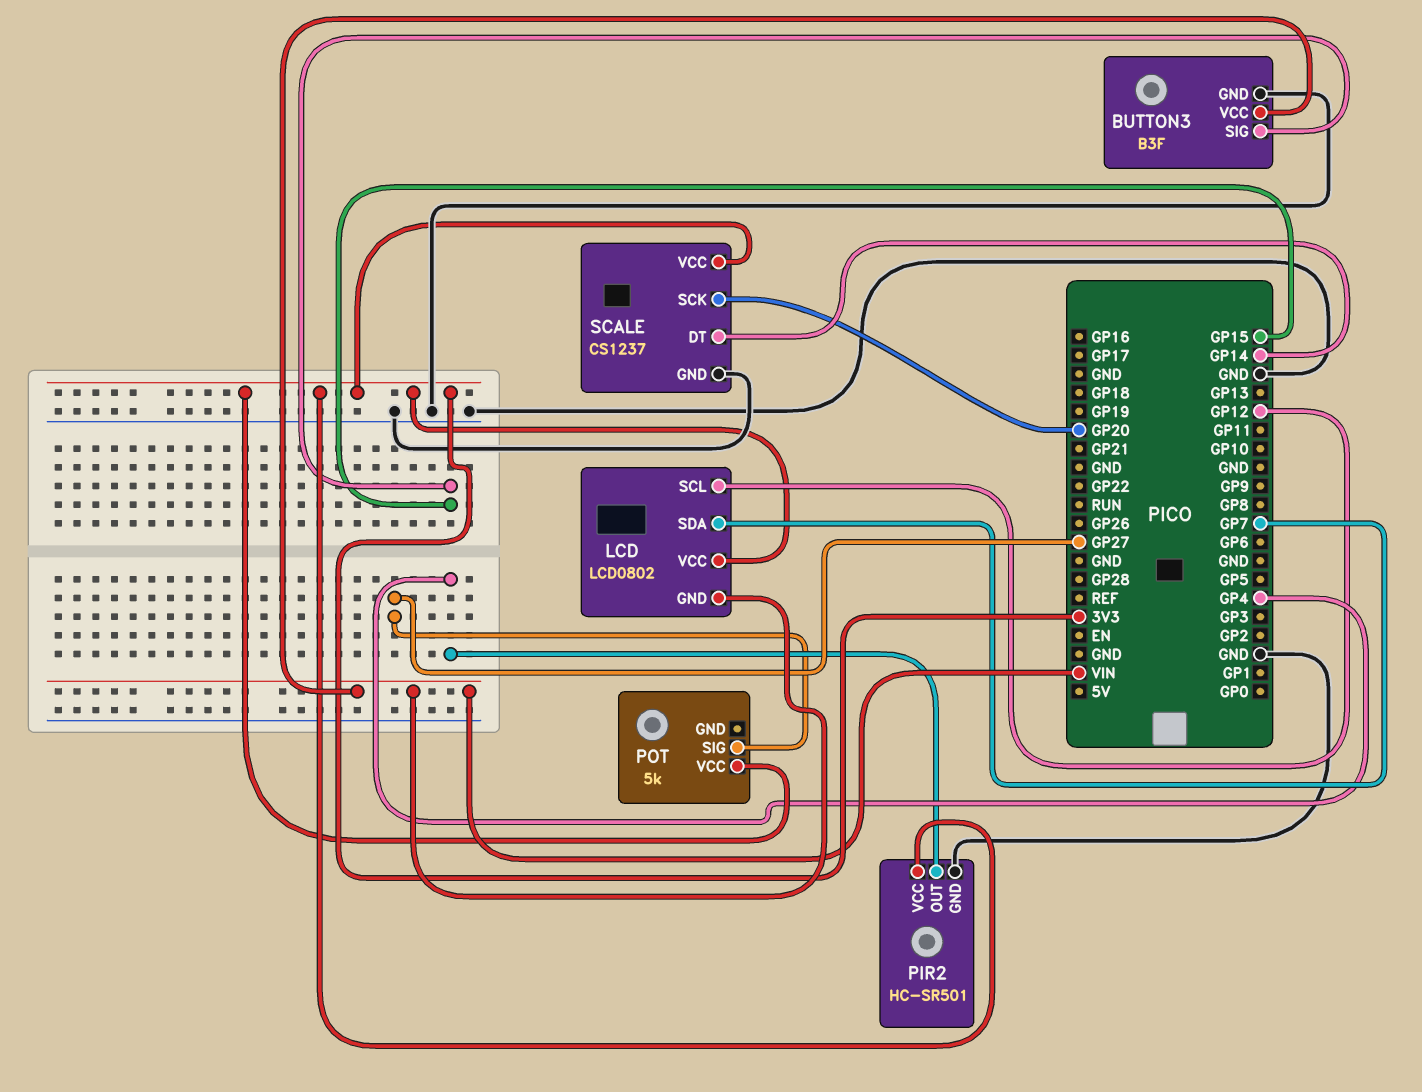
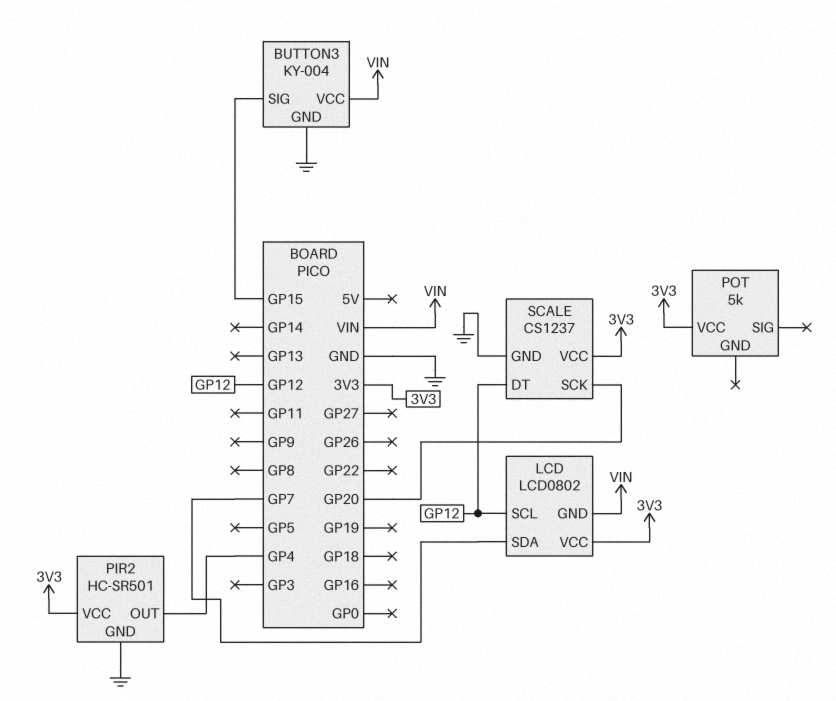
BUTTON3: B3F -> KY-004
POT pin SIG: GP27 -> none
SCALE pin DT: GP14 -> GP12

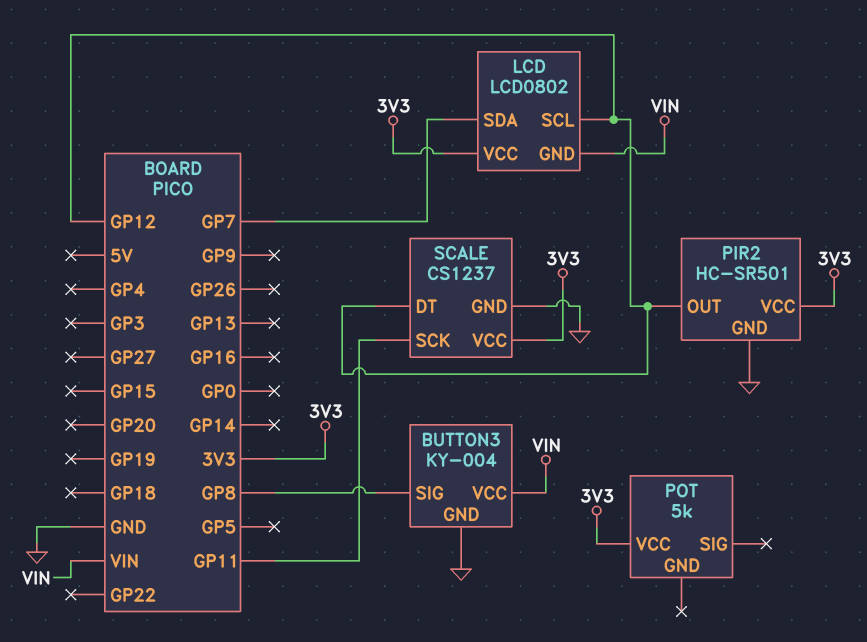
BUTTON3 pin SIG: GP15 -> GP8
PIR2 pin OUT: GP4 -> GP12
SCALE pin SCK: GP20 -> GP11

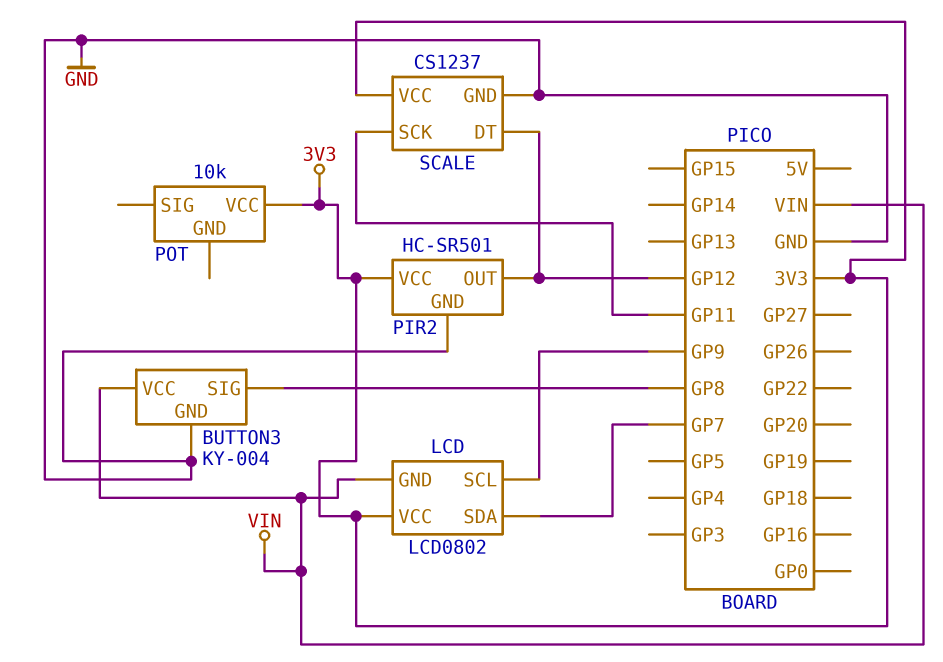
LCD pin SCL: GP12 -> GP9
POT: 5k -> 10k

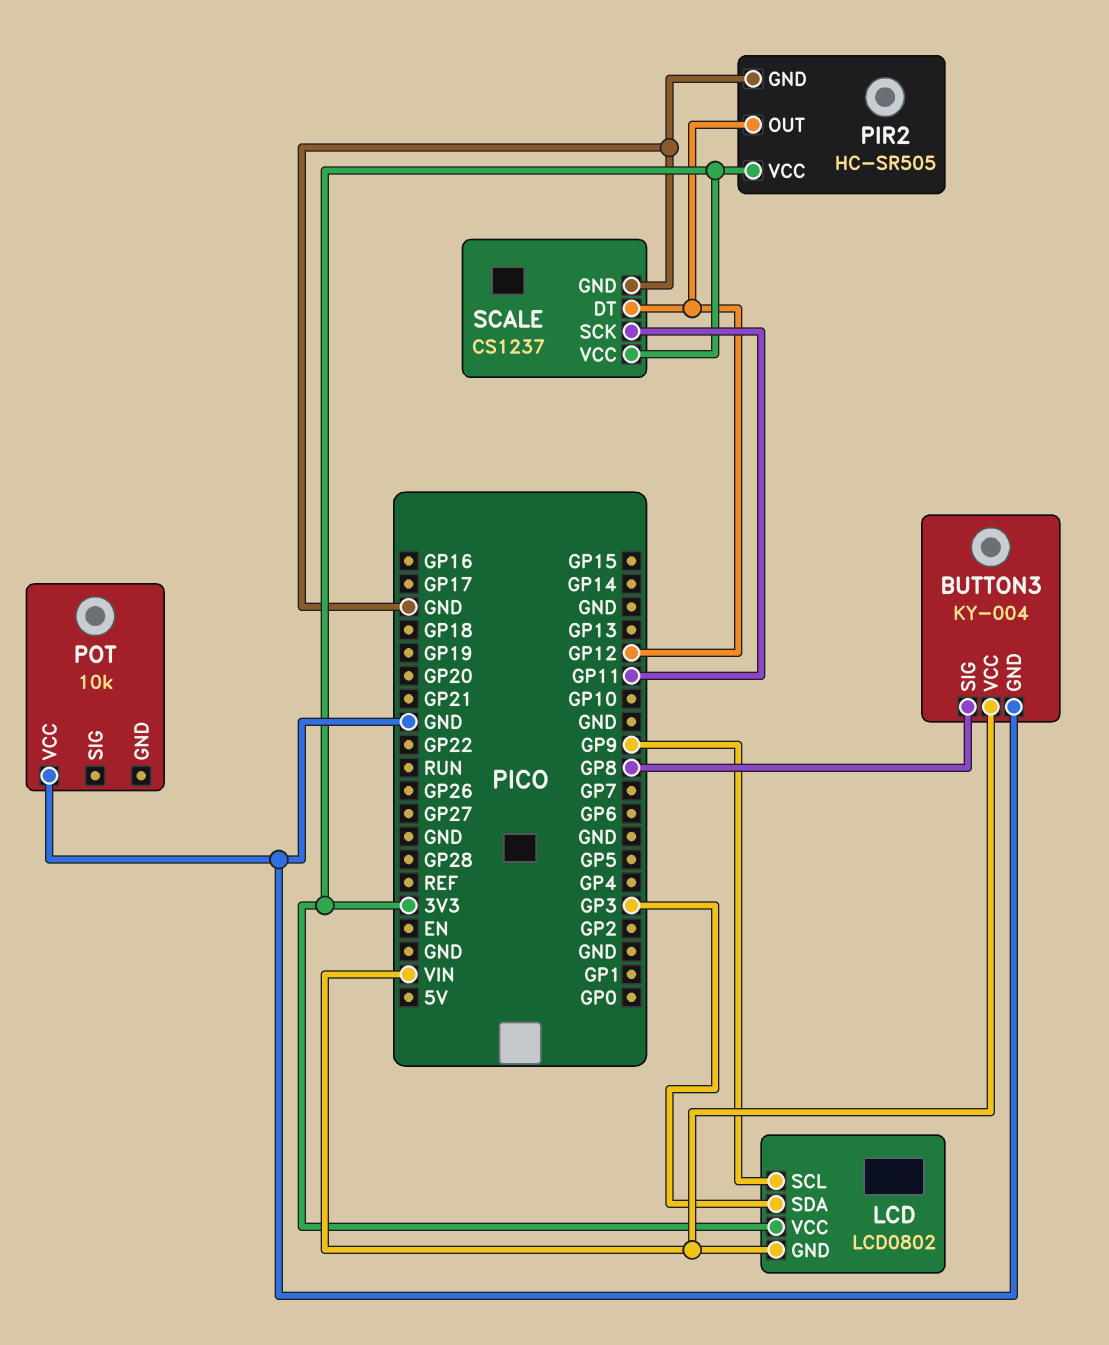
LCD pin SDA: GP7 -> GP3
PIR2: HC-SR501 -> HC-SR505
POT pin VCC: 3V3 -> GND

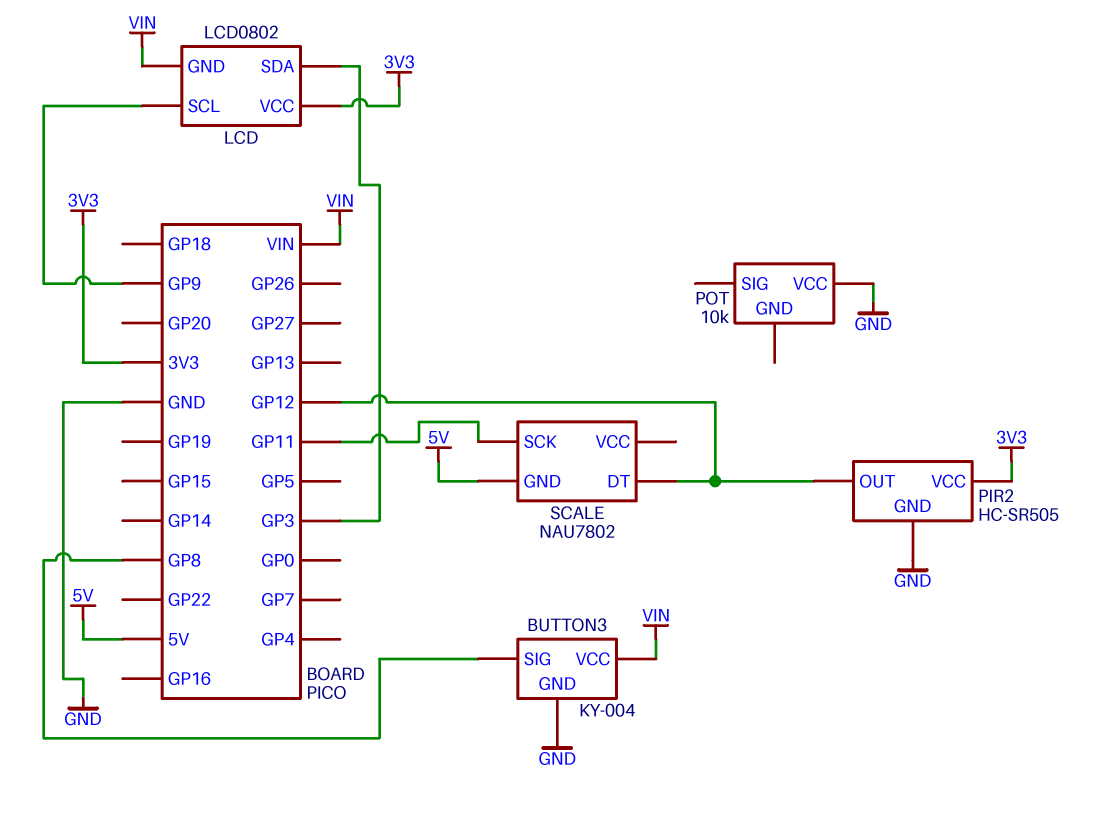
SCALE: CS1237 -> NAU7802
SCALE pin GND: GND -> 5V
SCALE pin VCC: 3V3 -> none

